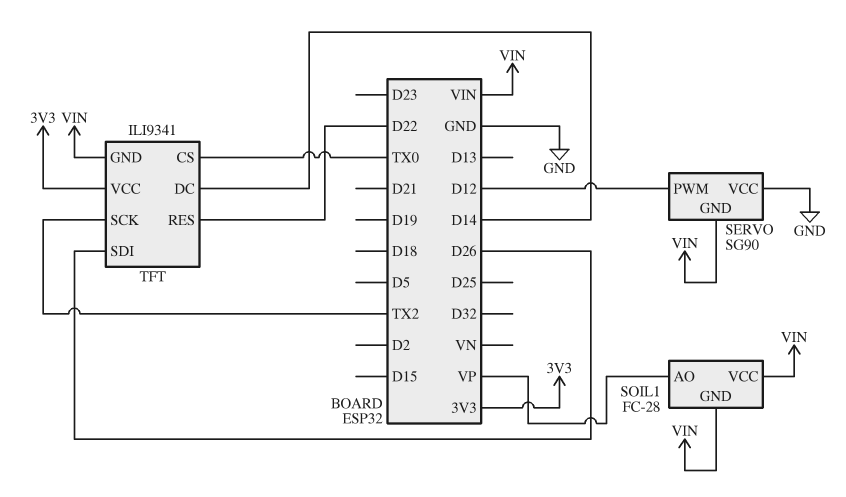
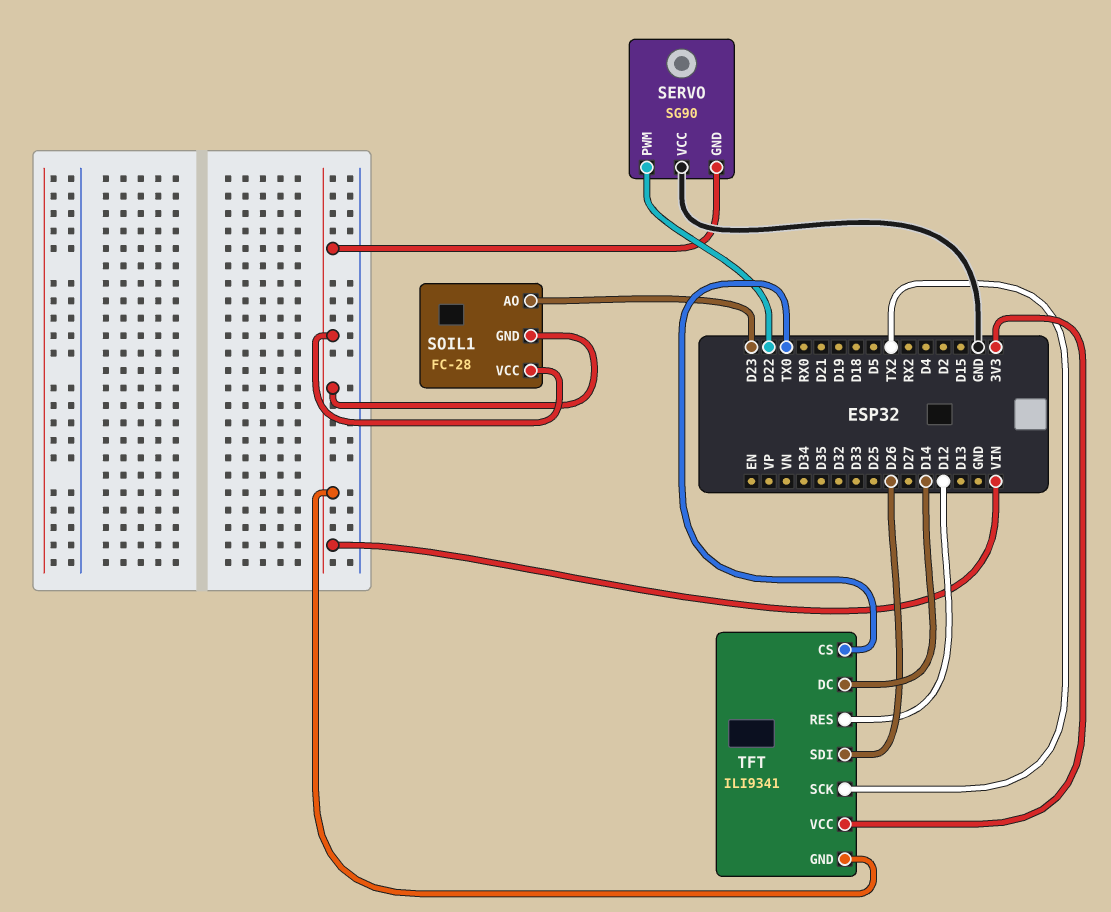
SERVO pin PWM: D12 -> D22
SOIL1 pin AO: VP -> D23
TFT pin RES: D22 -> D12

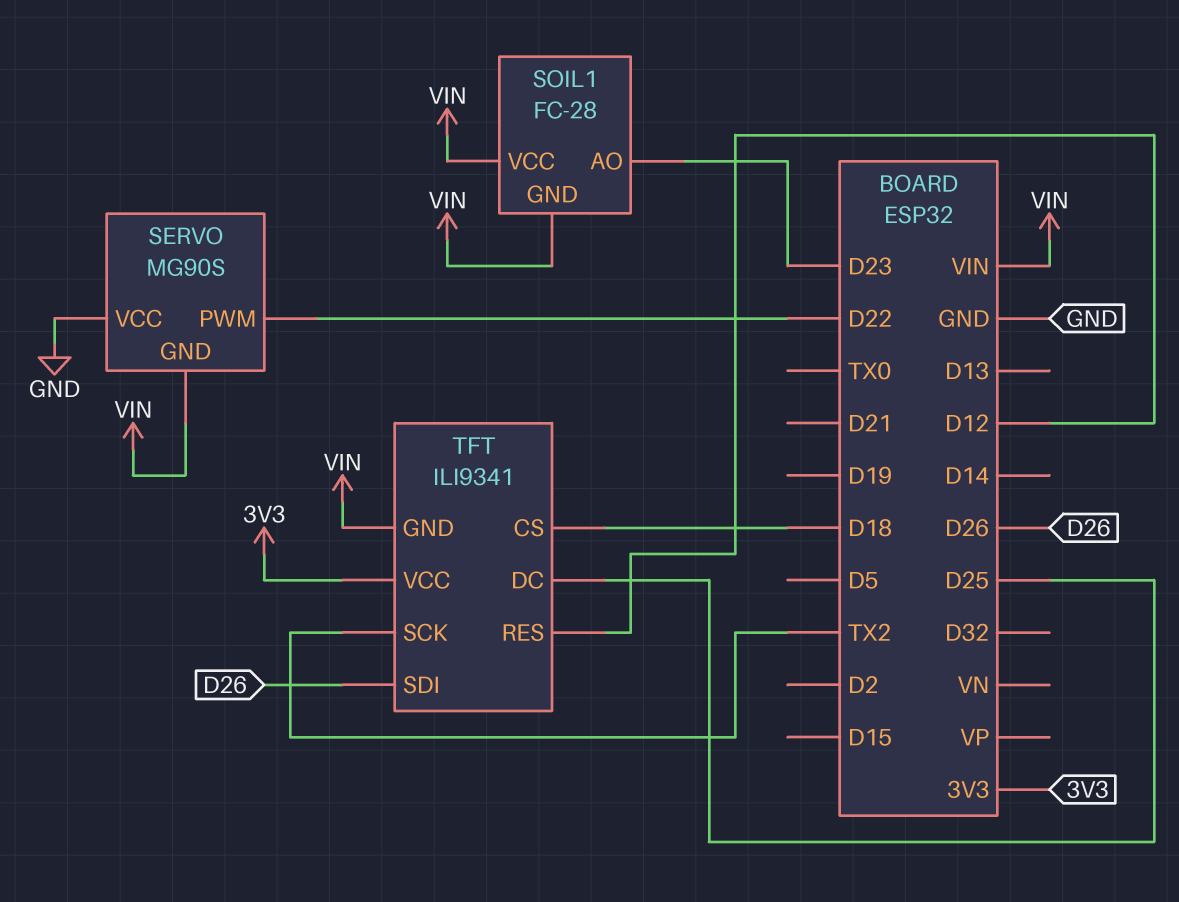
SERVO: SG90 -> MG90S
TFT pin CS: TX0 -> D18
TFT pin DC: D14 -> D25

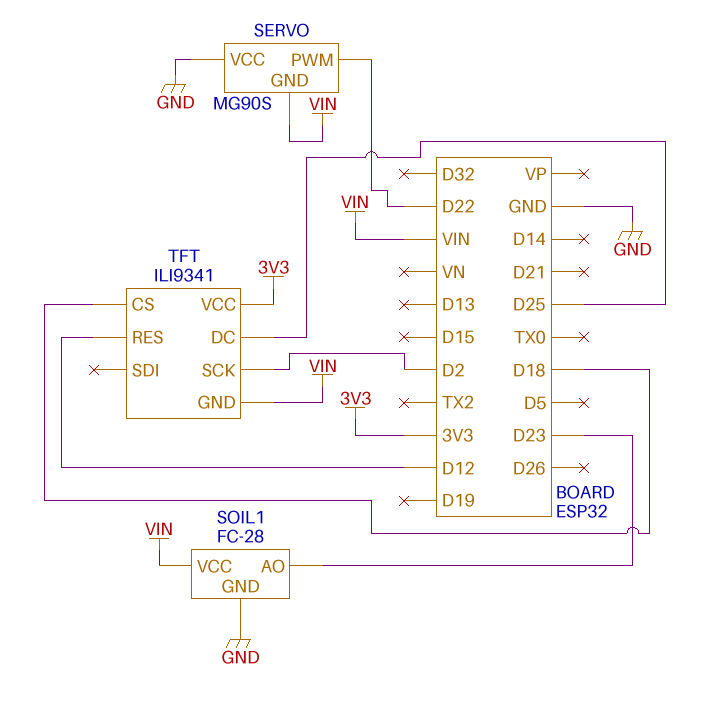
SOIL1 pin GND: VIN -> GND
TFT pin SCK: TX2 -> D2
TFT pin SDI: D26 -> none

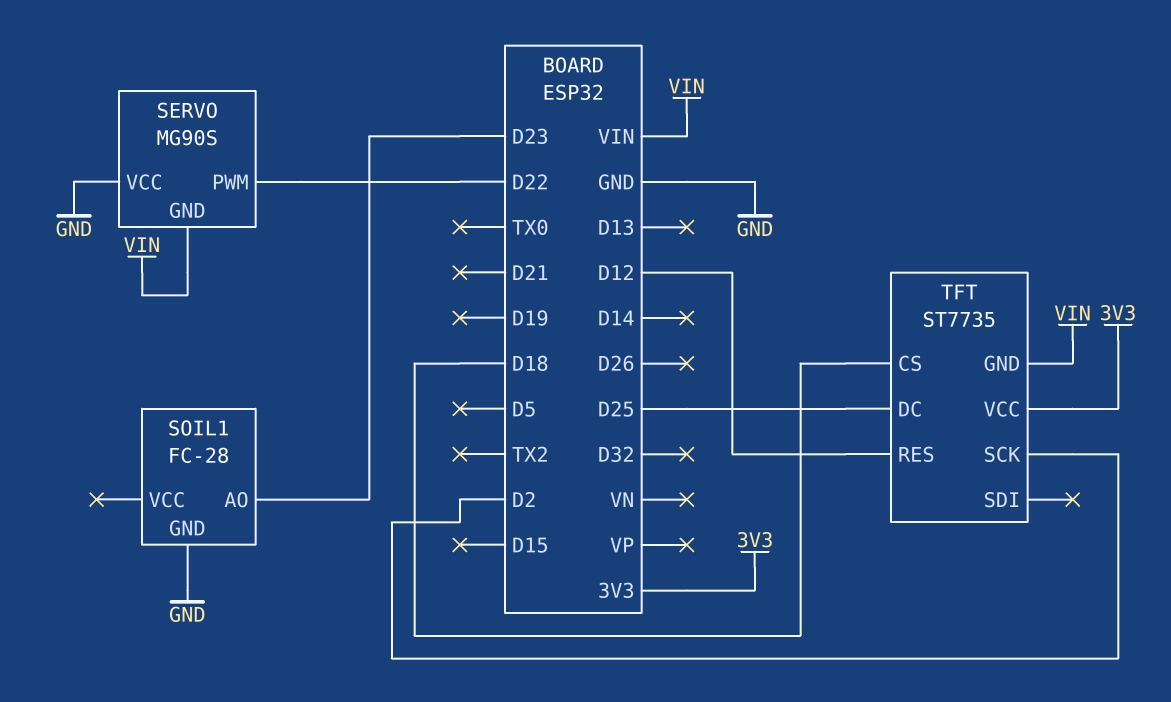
SOIL1 pin VCC: VIN -> none
TFT: ILI9341 -> ST7735

